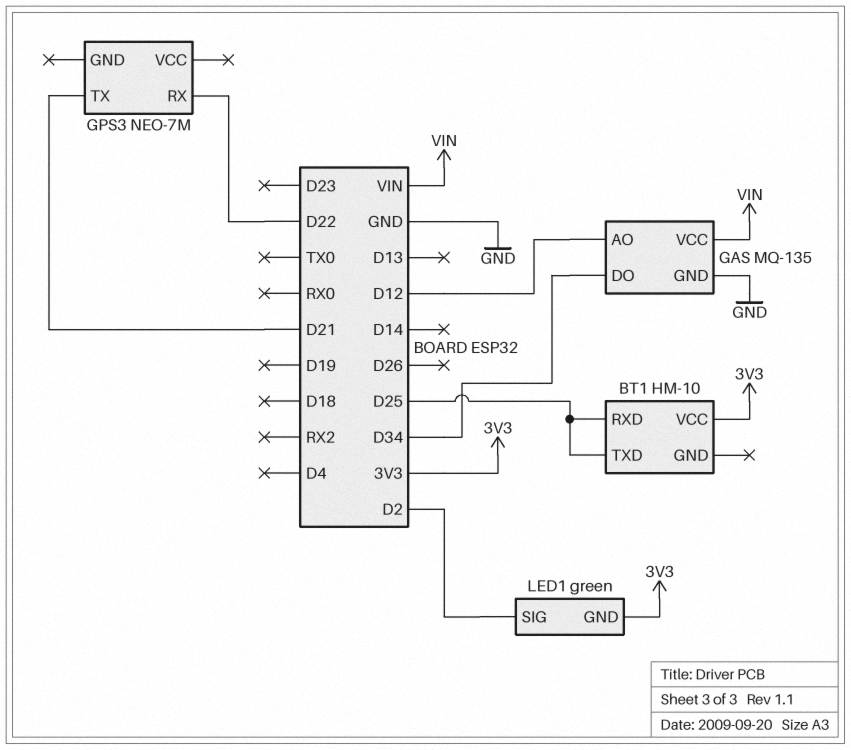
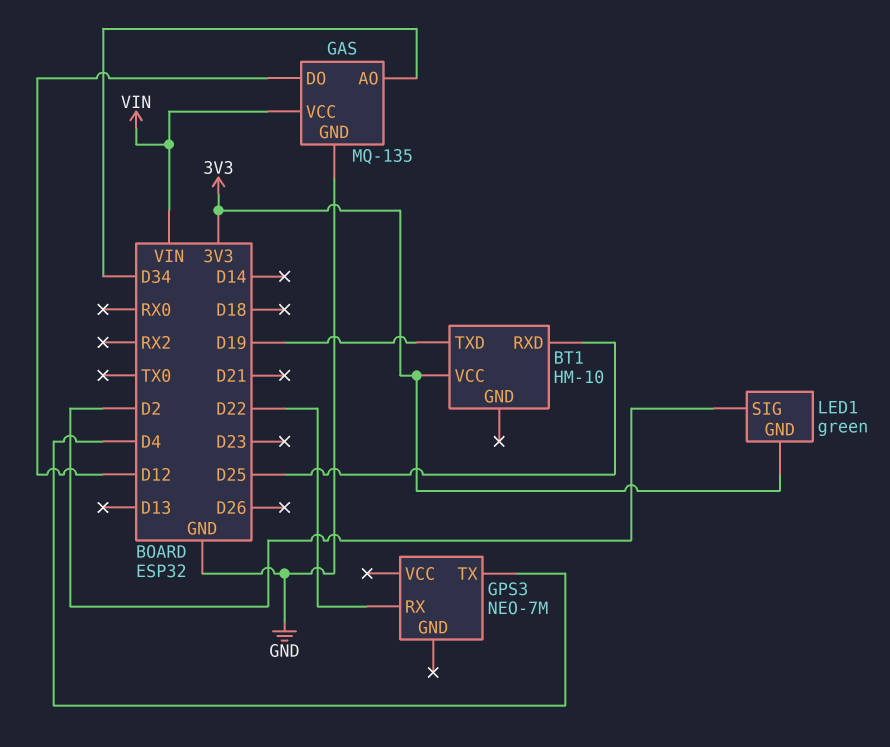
BT1 pin TXD: D25 -> D19
GAS pin AO: D12 -> D34
GAS pin DO: D34 -> D12
GPS3 pin TX: D21 -> D4

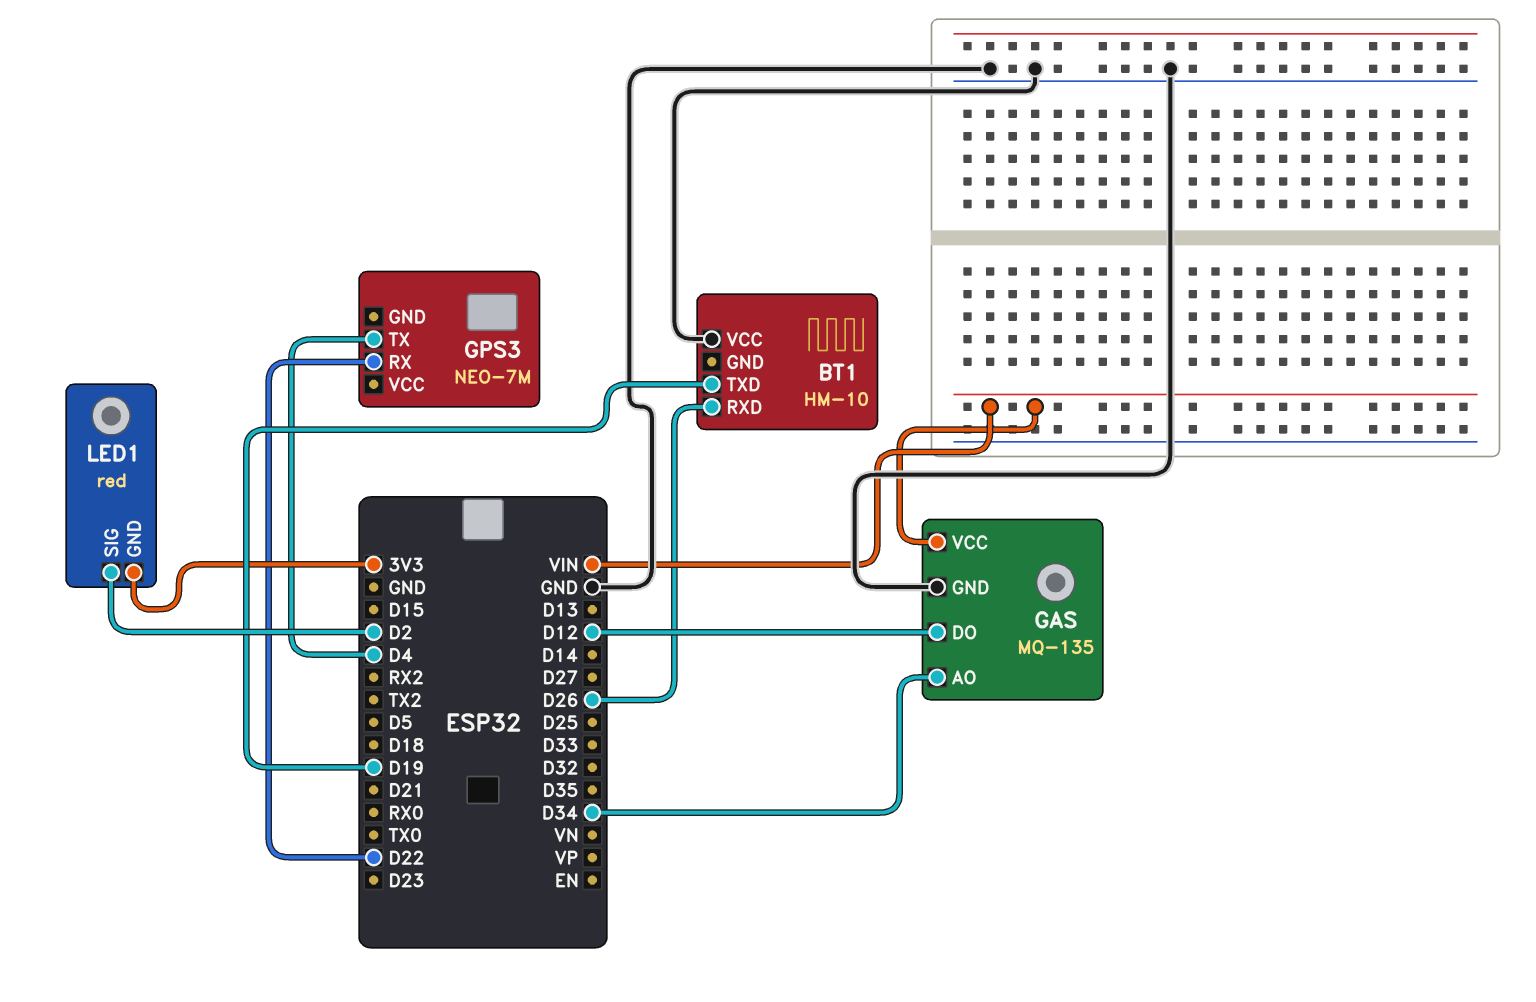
BT1 pin RXD: D25 -> D26
BT1 pin VCC: 3V3 -> GND
LED1: green -> red

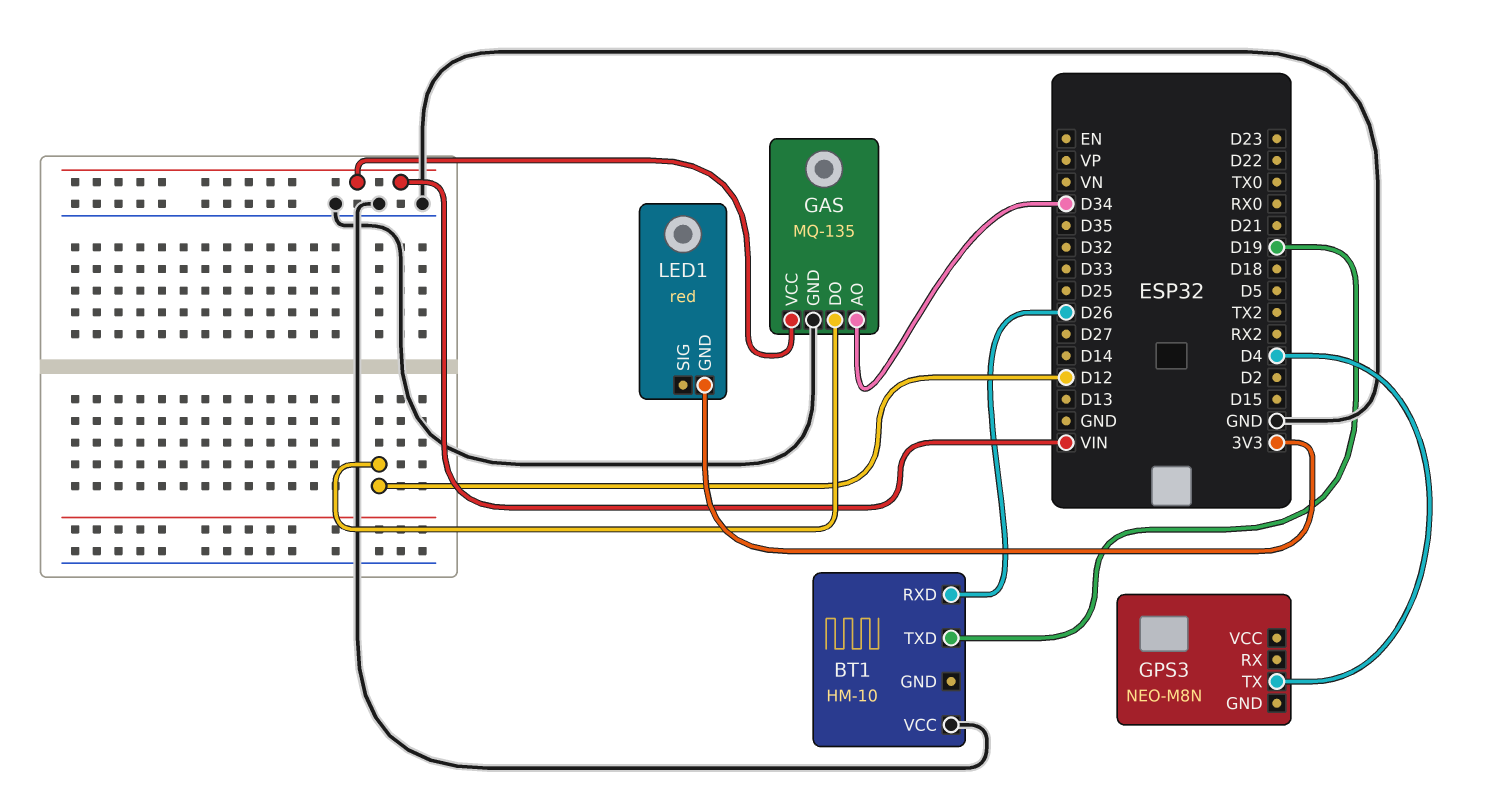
GPS3: NEO-7M -> NEO-M8N
GPS3 pin RX: D22 -> none
LED1 pin SIG: D2 -> none

